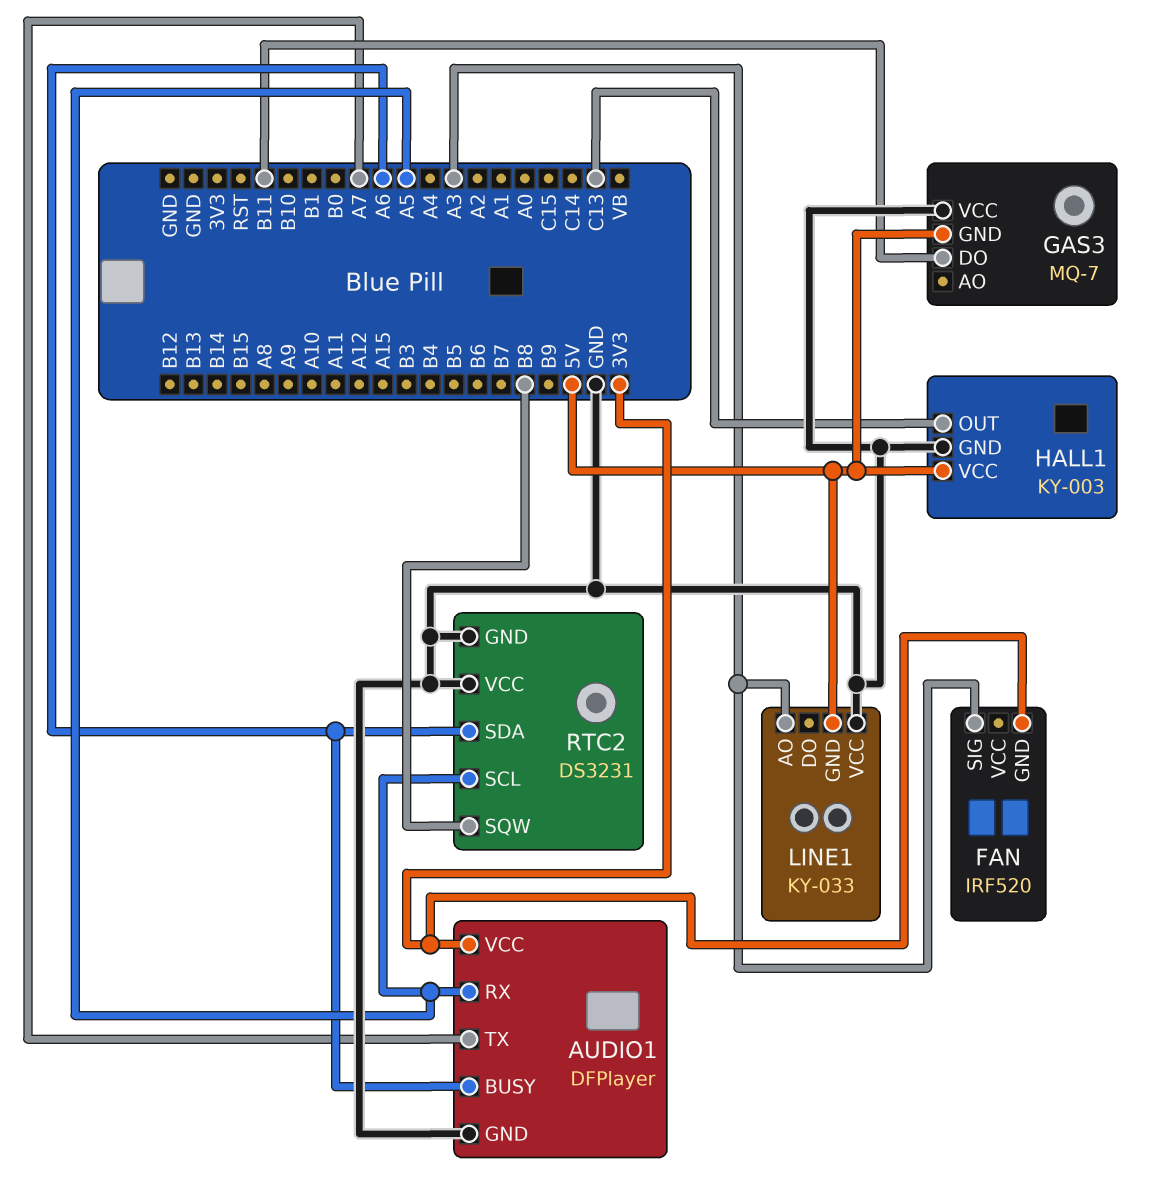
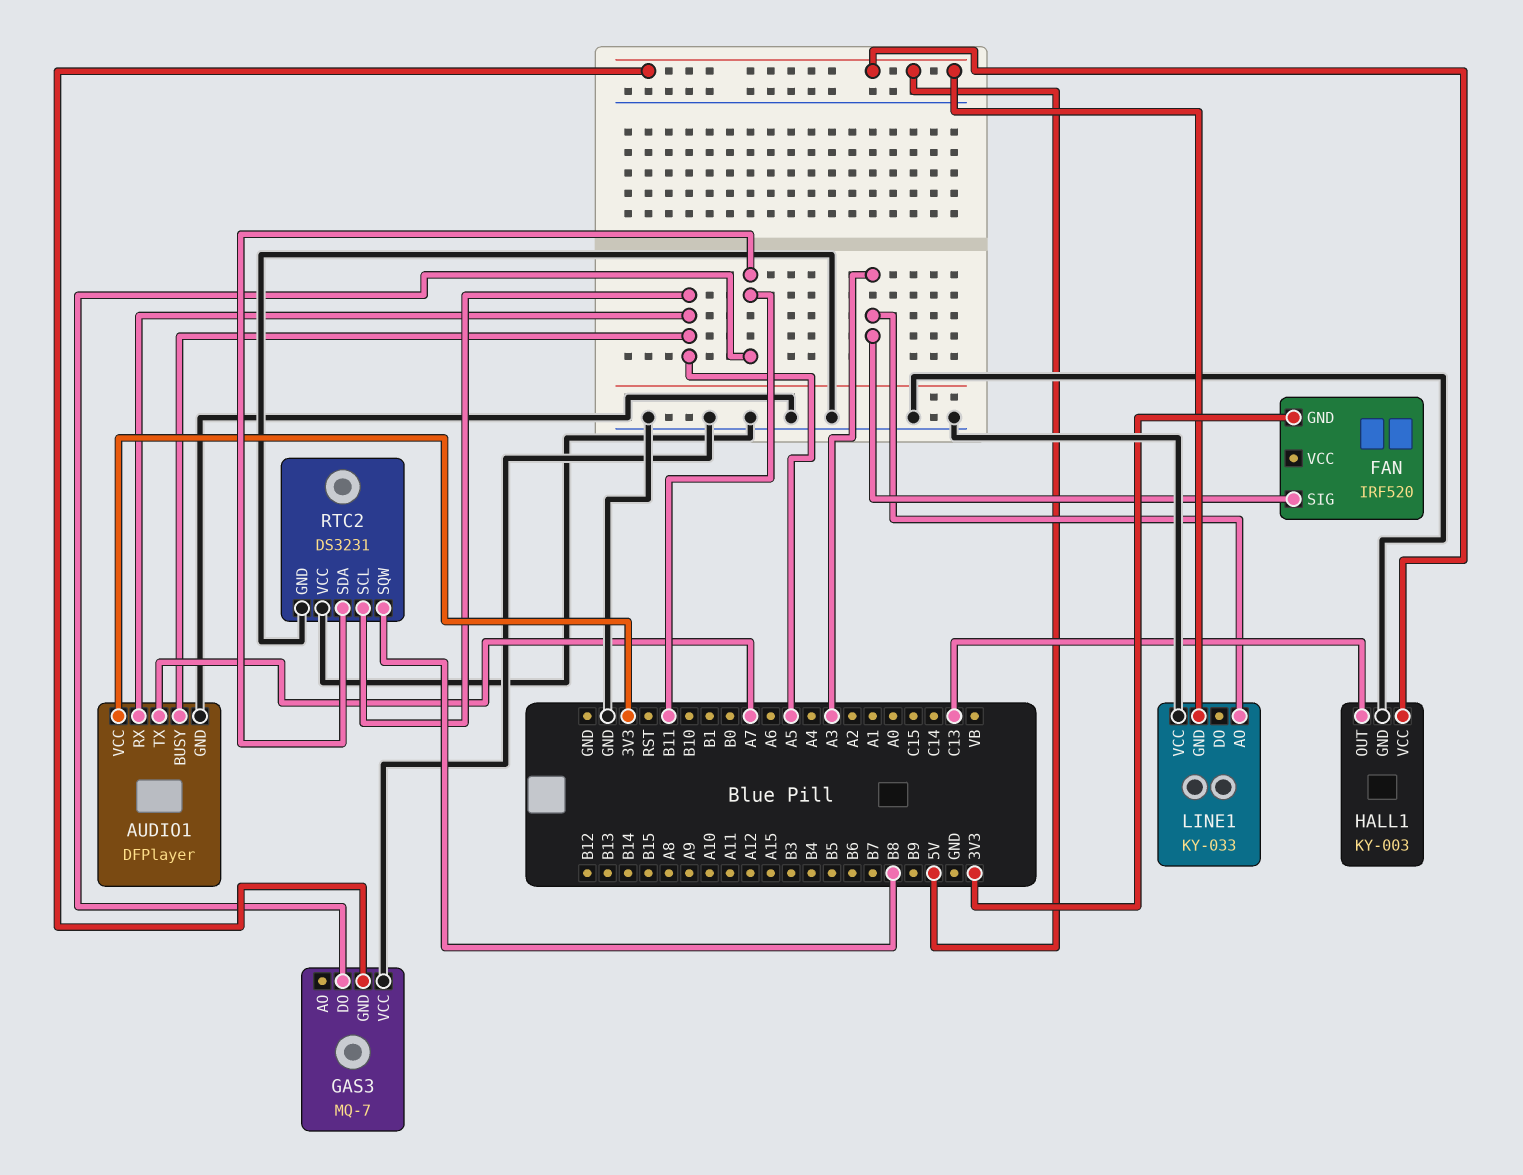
AUDIO1 pin BUSY: A6 -> A5
RTC2 pin SDA: A6 -> B11

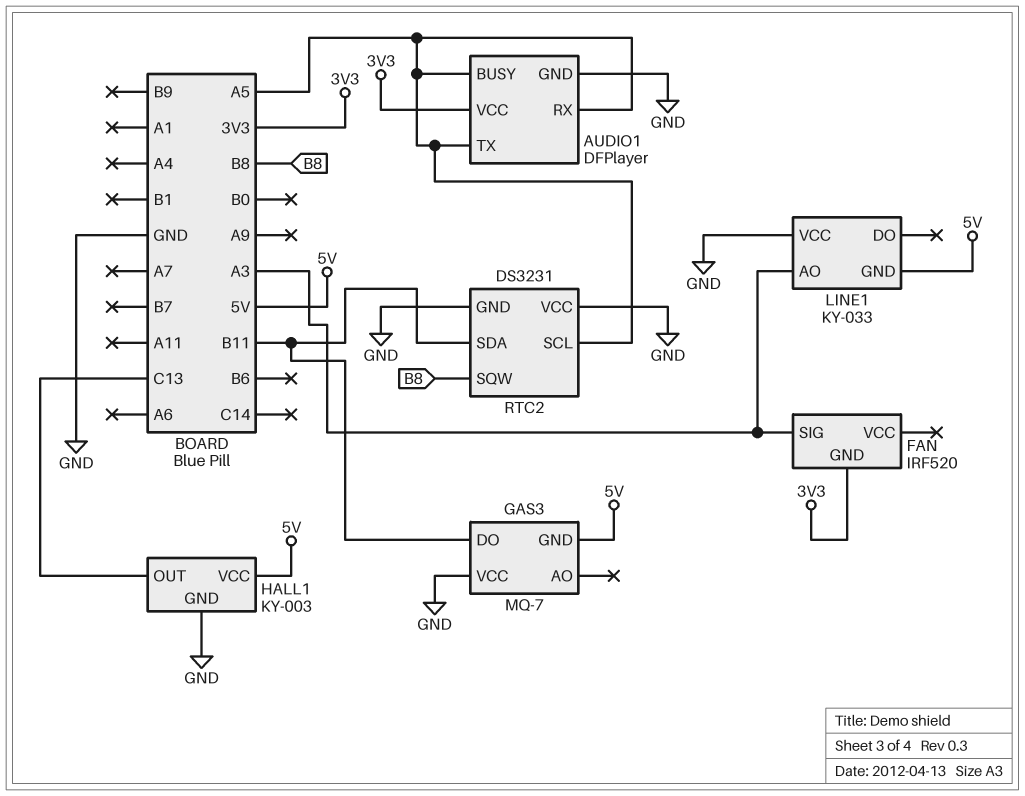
AUDIO1 pin TX: A7 -> A5

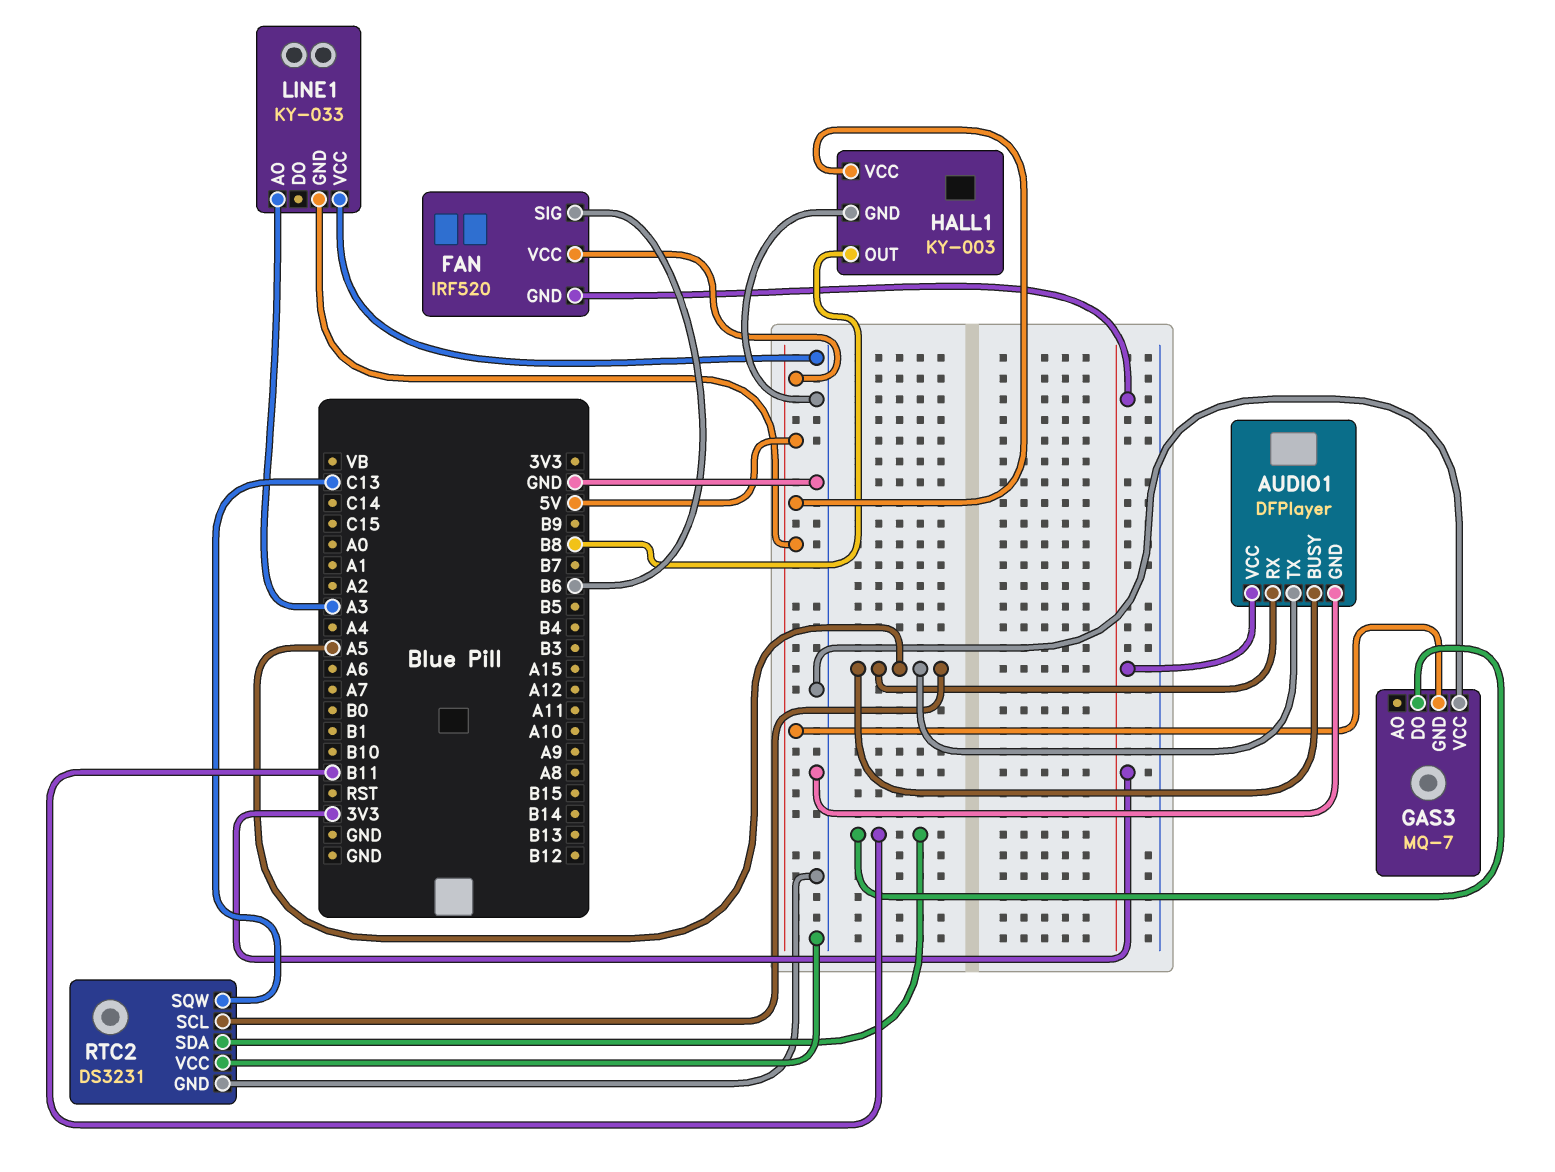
FAN pin SIG: A3 -> B6
FAN pin VCC: none -> 5V
HALL1 pin OUT: C13 -> B8
RTC2 pin SQW: B8 -> C13

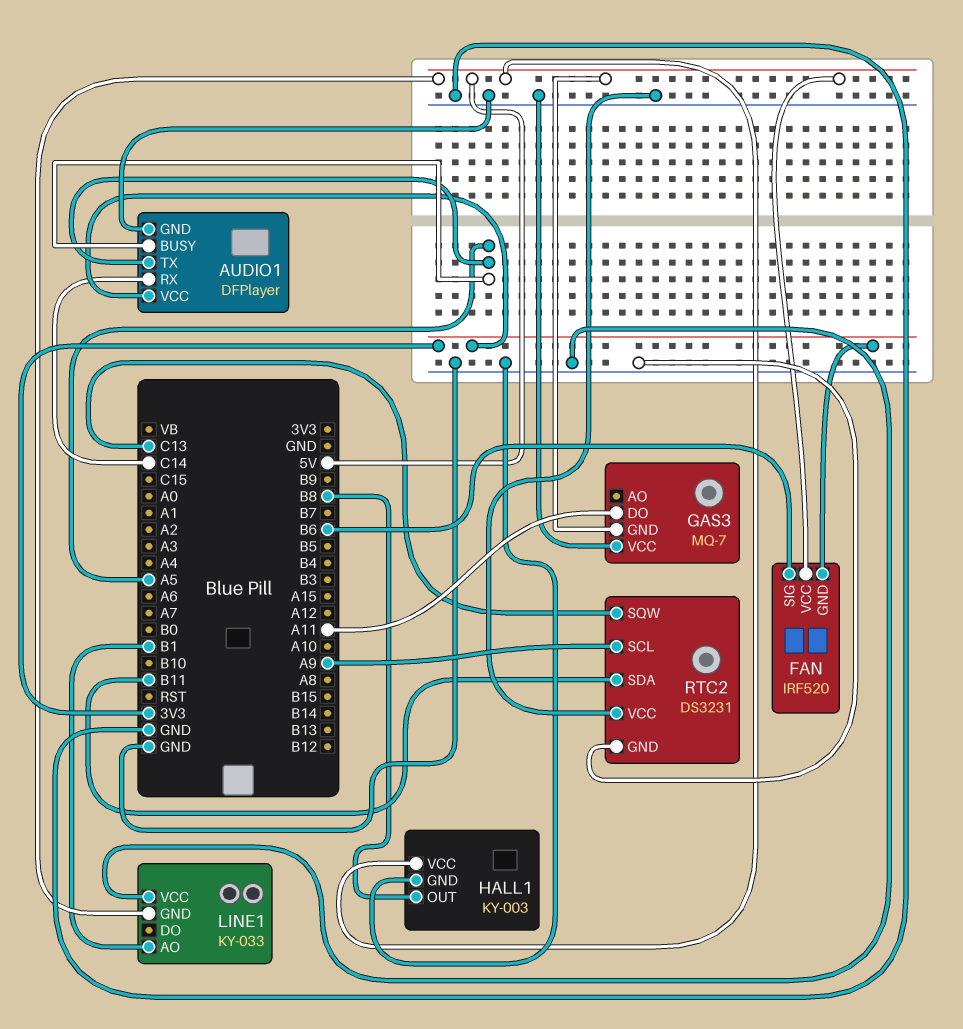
AUDIO1 pin RX: A5 -> C14
GAS3 pin DO: B11 -> A11
LINE1 pin AO: A3 -> B1
RTC2 pin SCL: A5 -> A9

